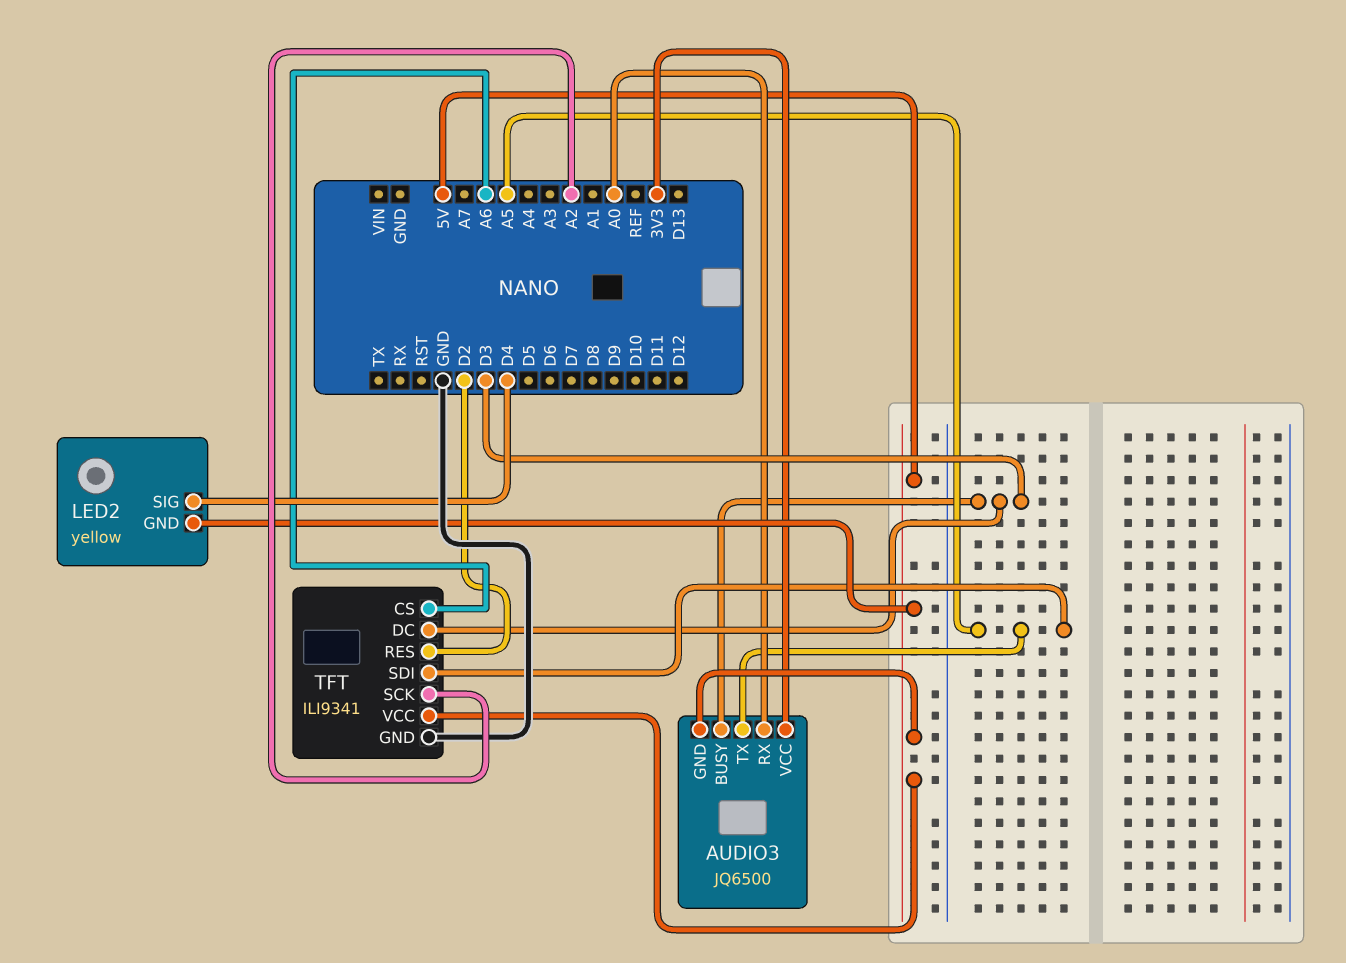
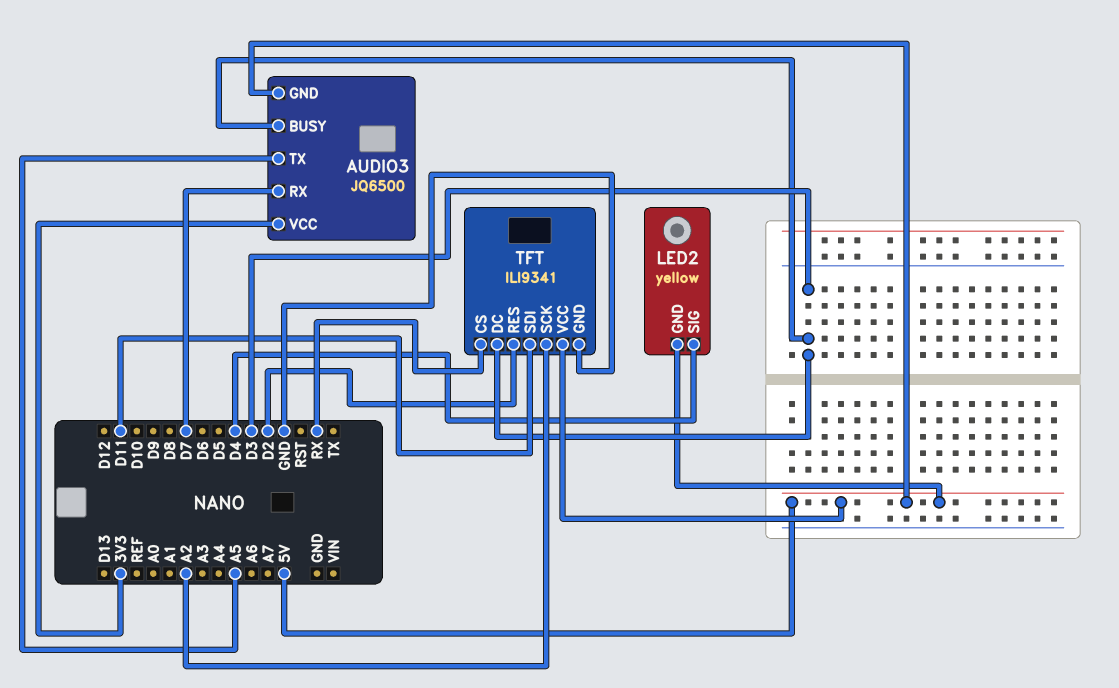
AUDIO3 pin RX: A0 -> D7
TFT pin CS: A6 -> RX
TFT pin SDI: A5 -> D11

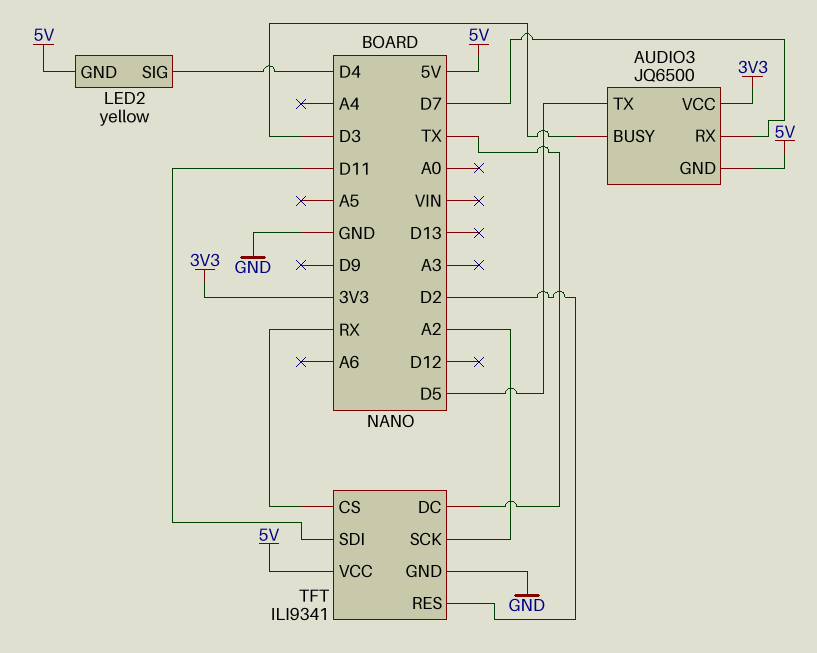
AUDIO3 pin TX: A5 -> D5
TFT pin DC: D3 -> TX

